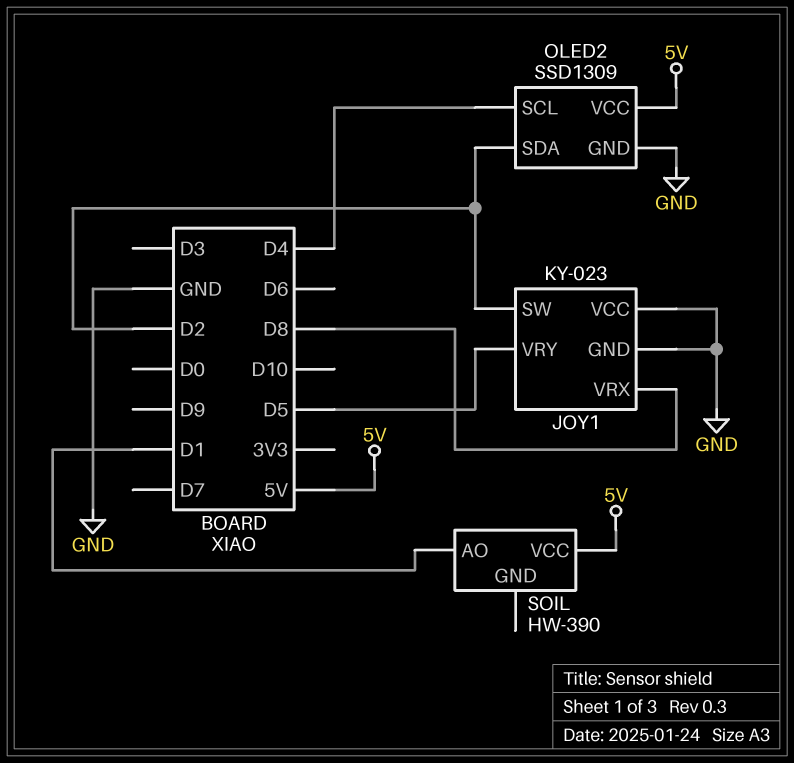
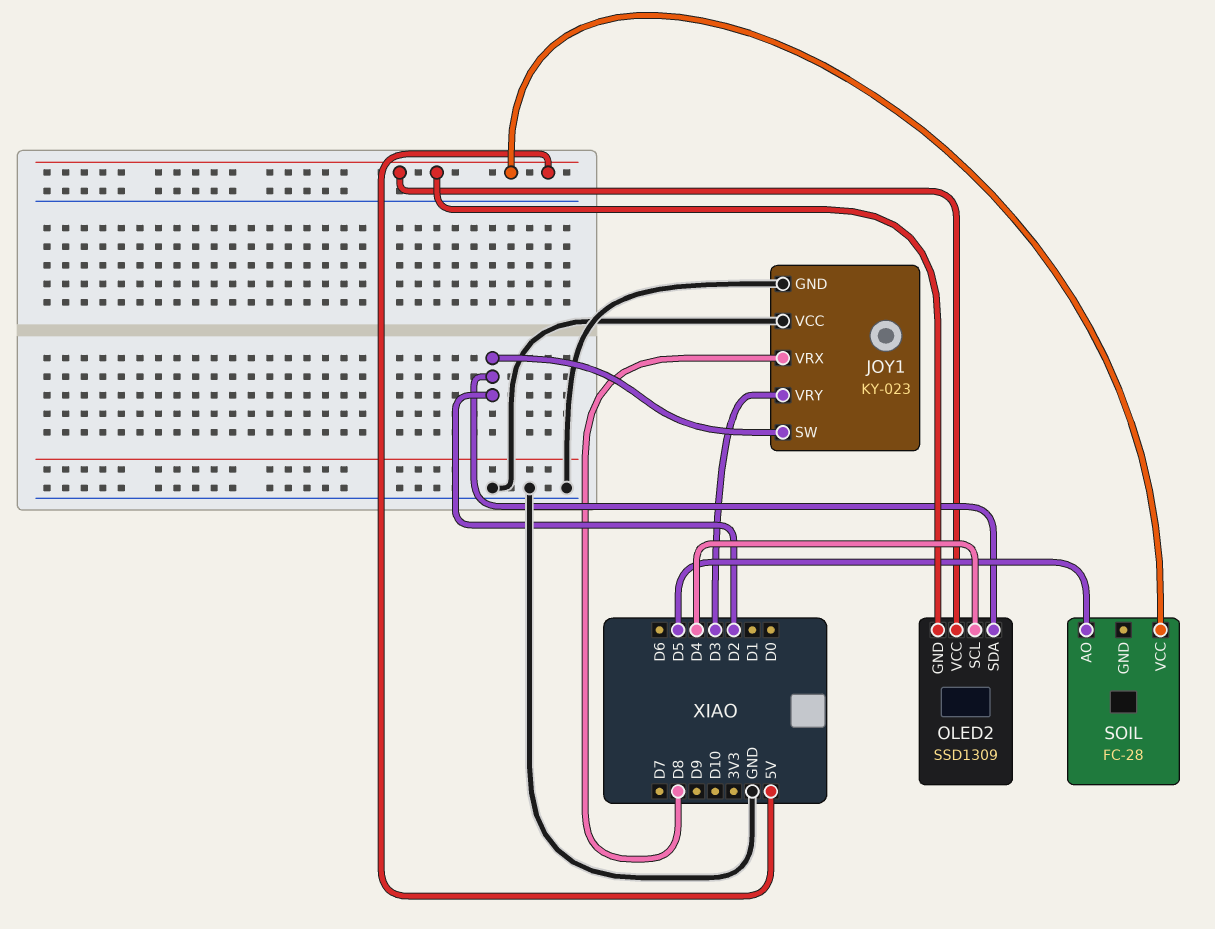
JOY1 pin VRY: D5 -> D3
OLED2 pin GND: GND -> 5V
SOIL: HW-390 -> FC-28
SOIL pin AO: D1 -> D5

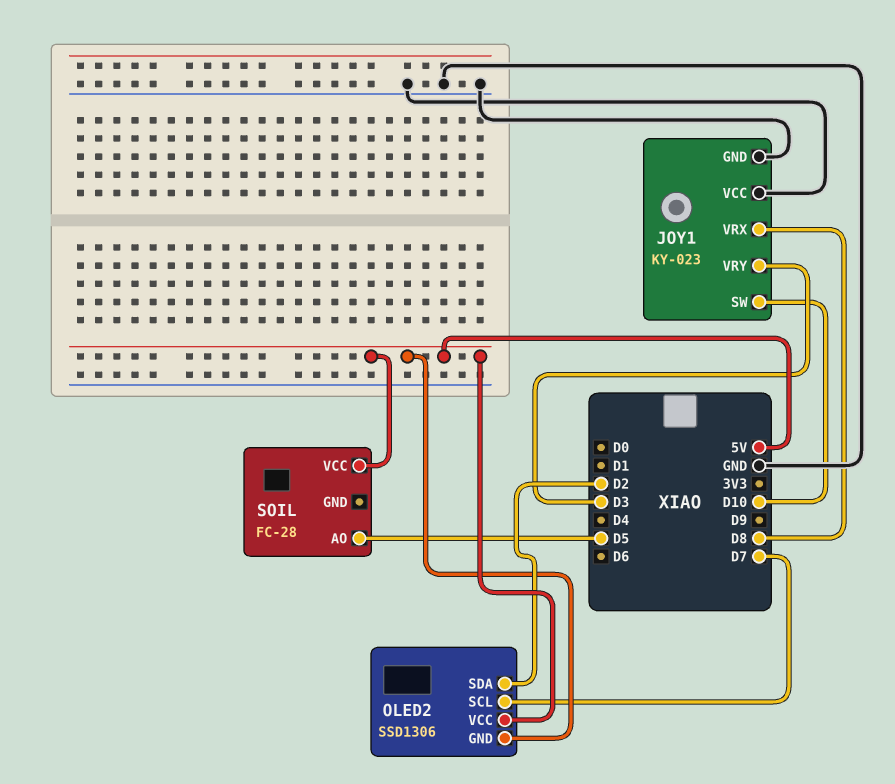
JOY1 pin SW: D2 -> D10
OLED2: SSD1309 -> SSD1306
OLED2 pin SCL: D4 -> D7

